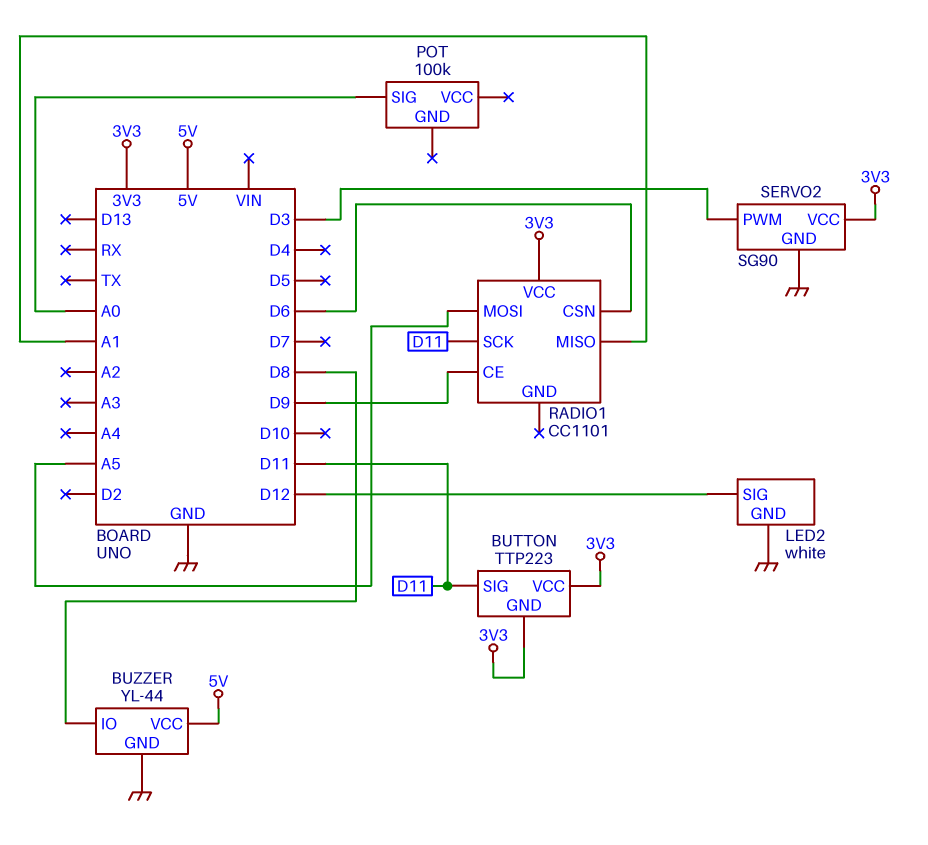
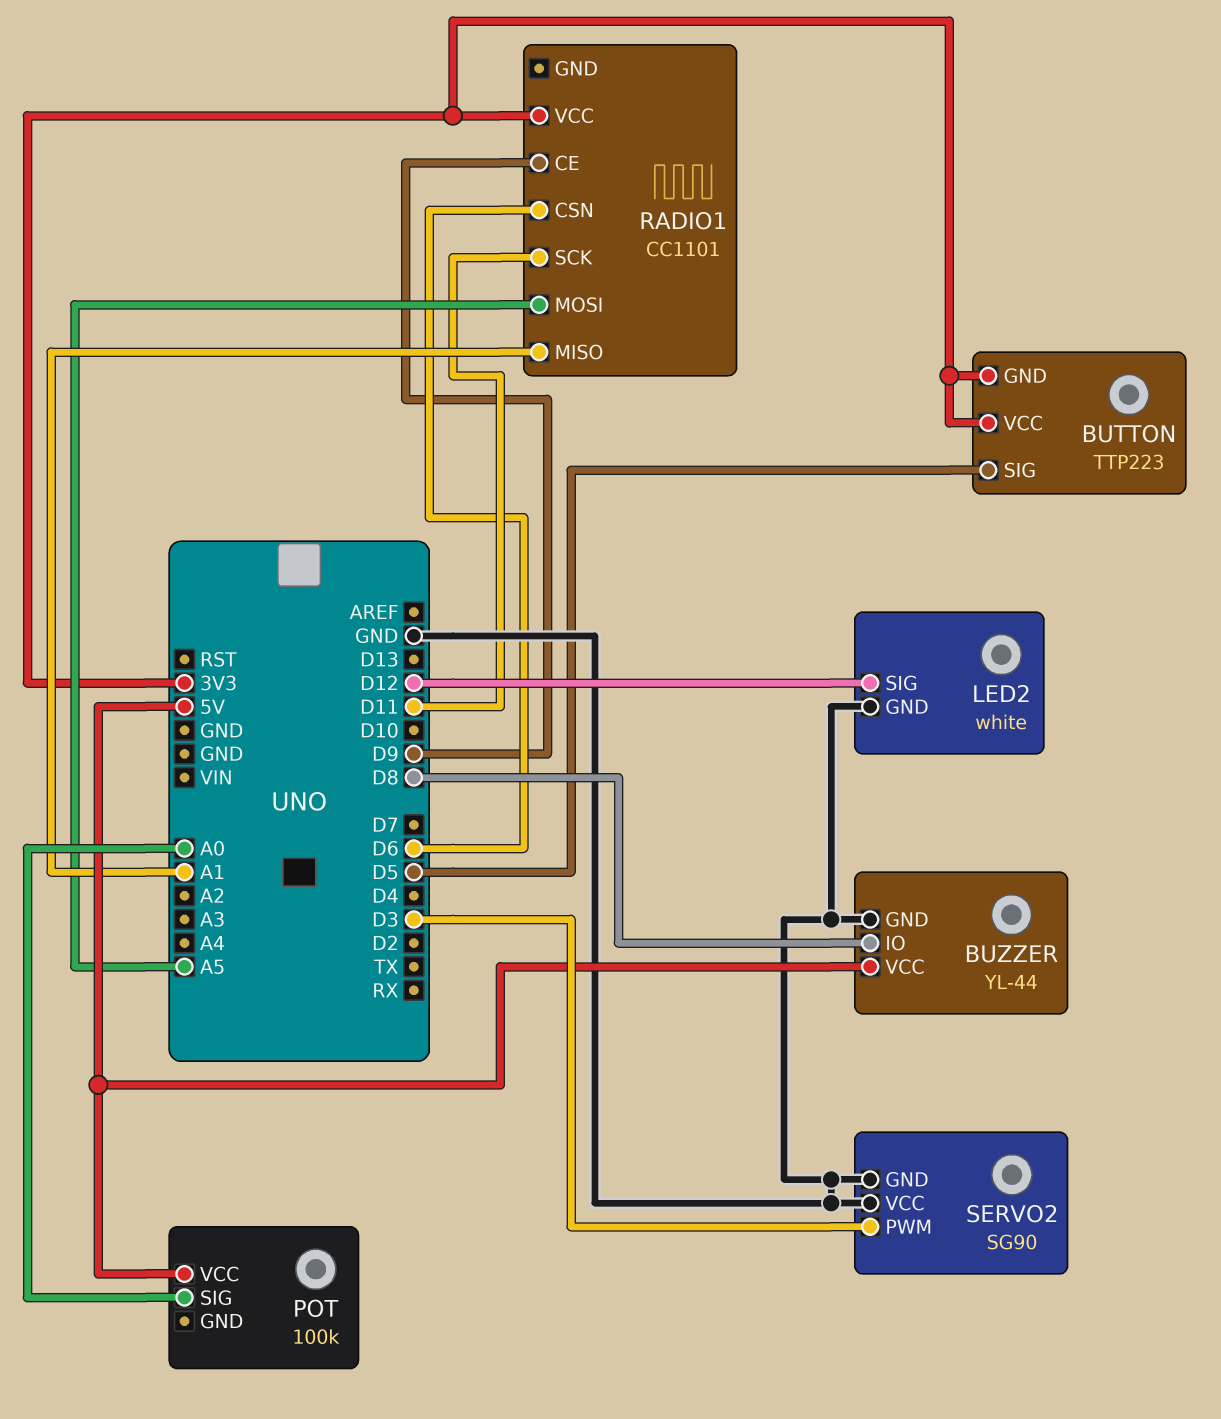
BUTTON pin SIG: D11 -> D5
POT pin VCC: none -> 5V
SERVO2 pin VCC: 3V3 -> GND

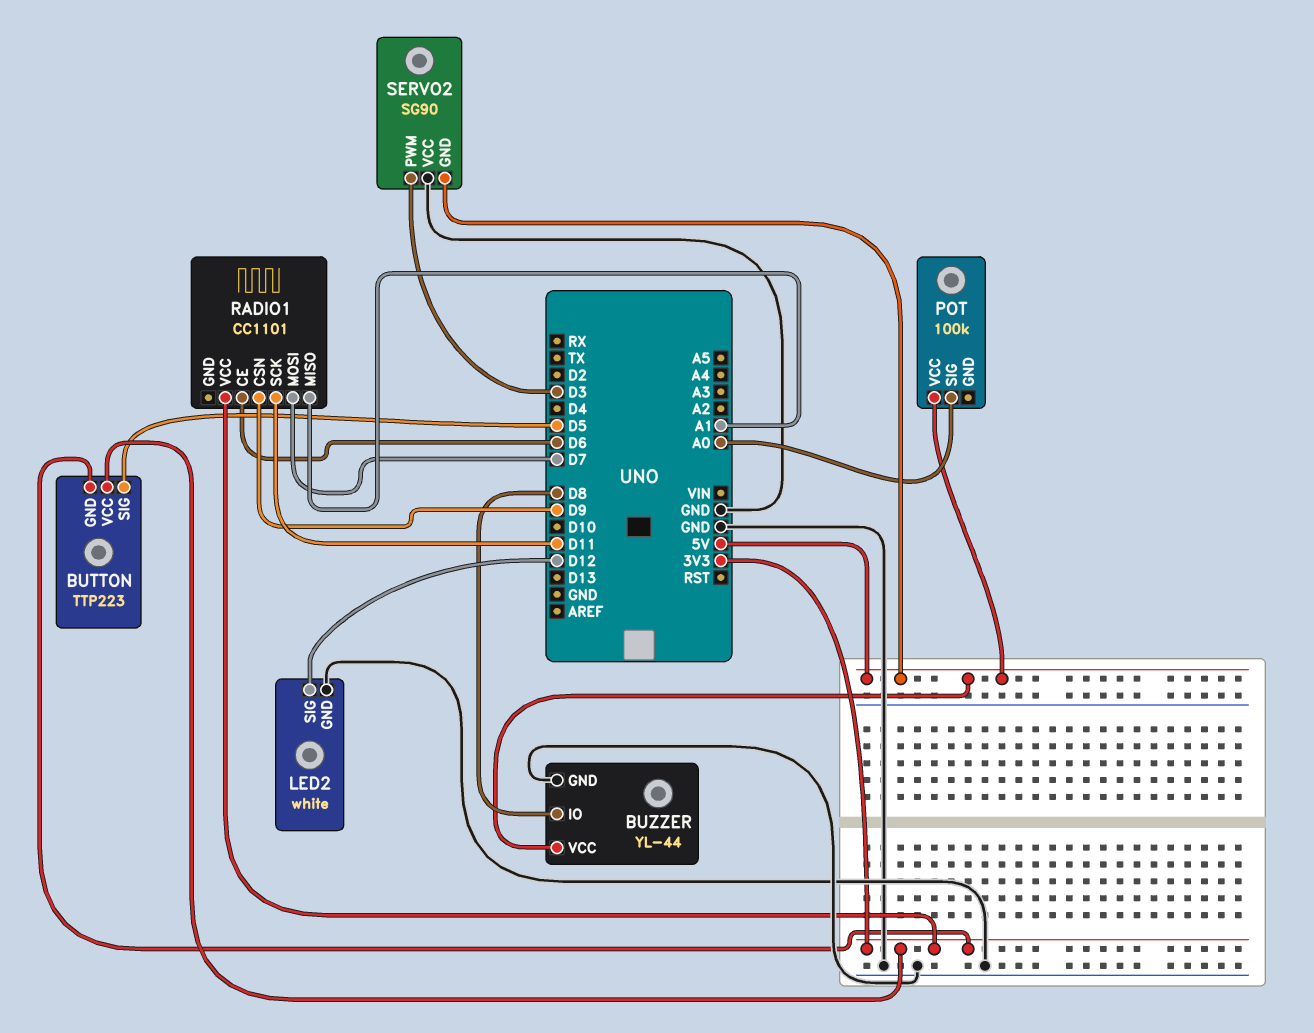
RADIO1 pin CE: D9 -> D6
RADIO1 pin CSN: D6 -> D9
RADIO1 pin MOSI: A5 -> D7
SERVO2 pin GND: GND -> 5V

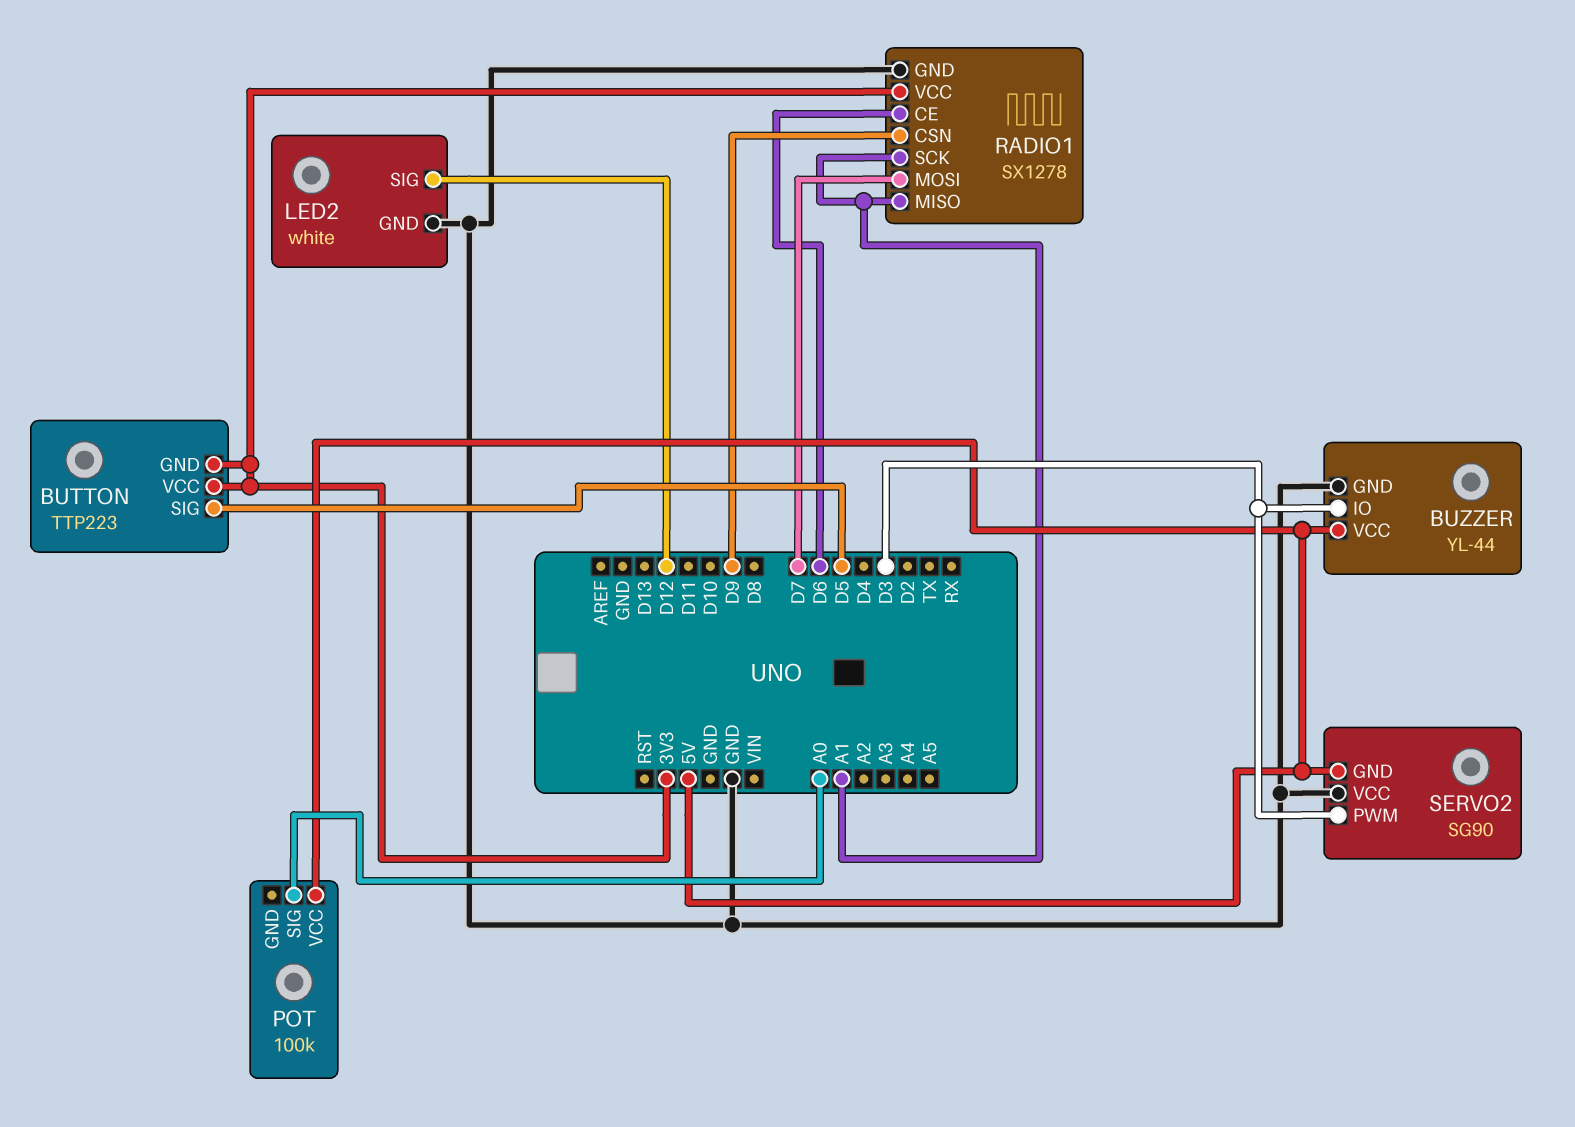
BUZZER pin IO: D8 -> D3
RADIO1: CC1101 -> SX1278
RADIO1 pin GND: none -> GND
RADIO1 pin SCK: D11 -> A1

